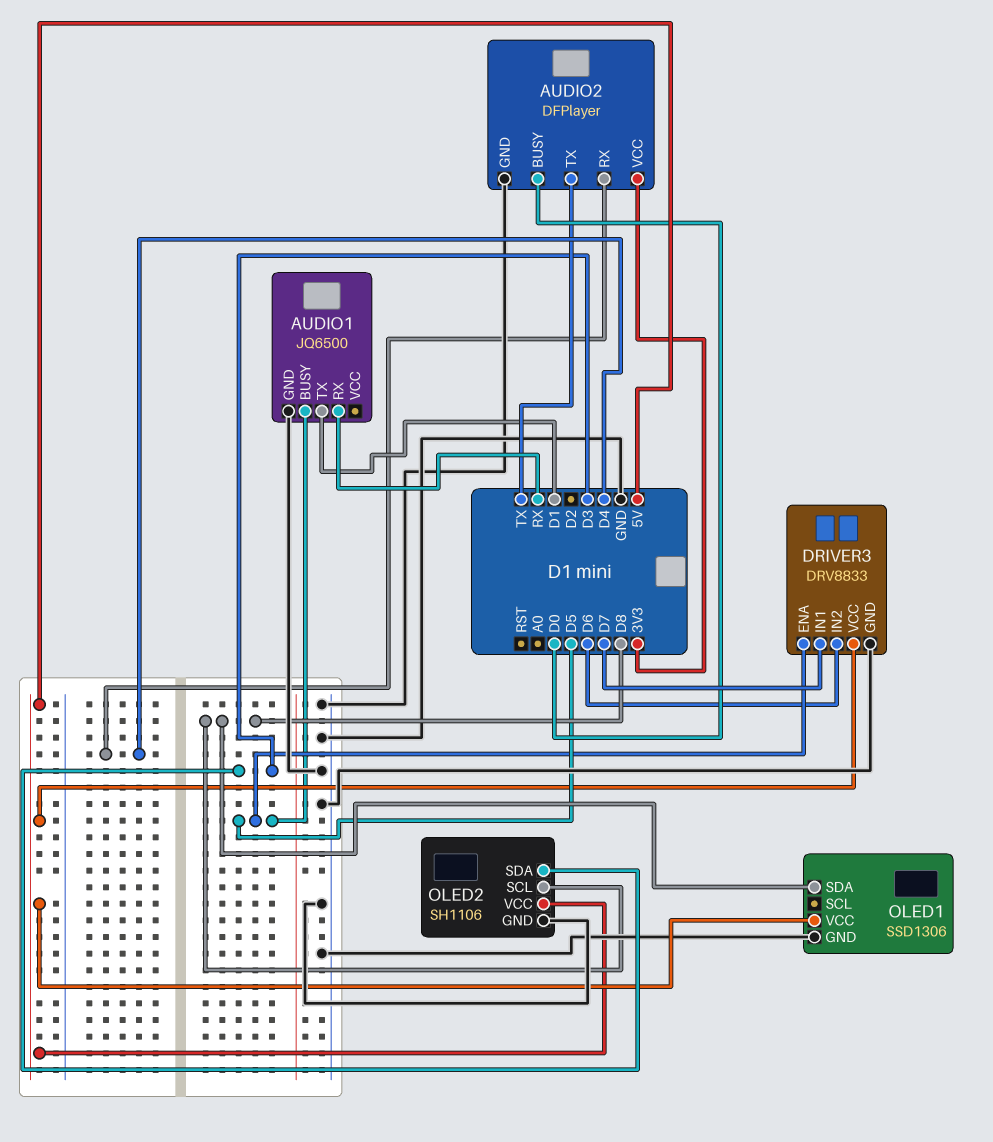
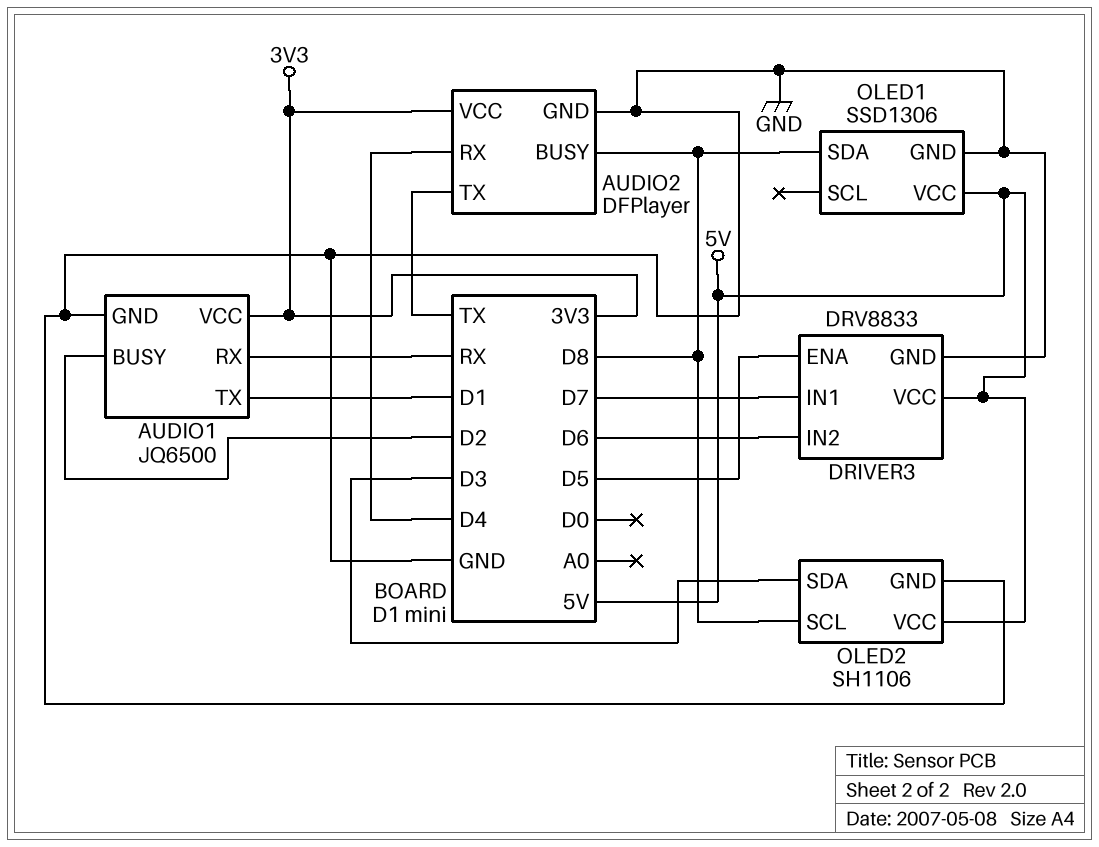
AUDIO1 pin BUSY: D5 -> D2
AUDIO1 pin VCC: none -> 3V3
AUDIO2 pin BUSY: D0 -> D8

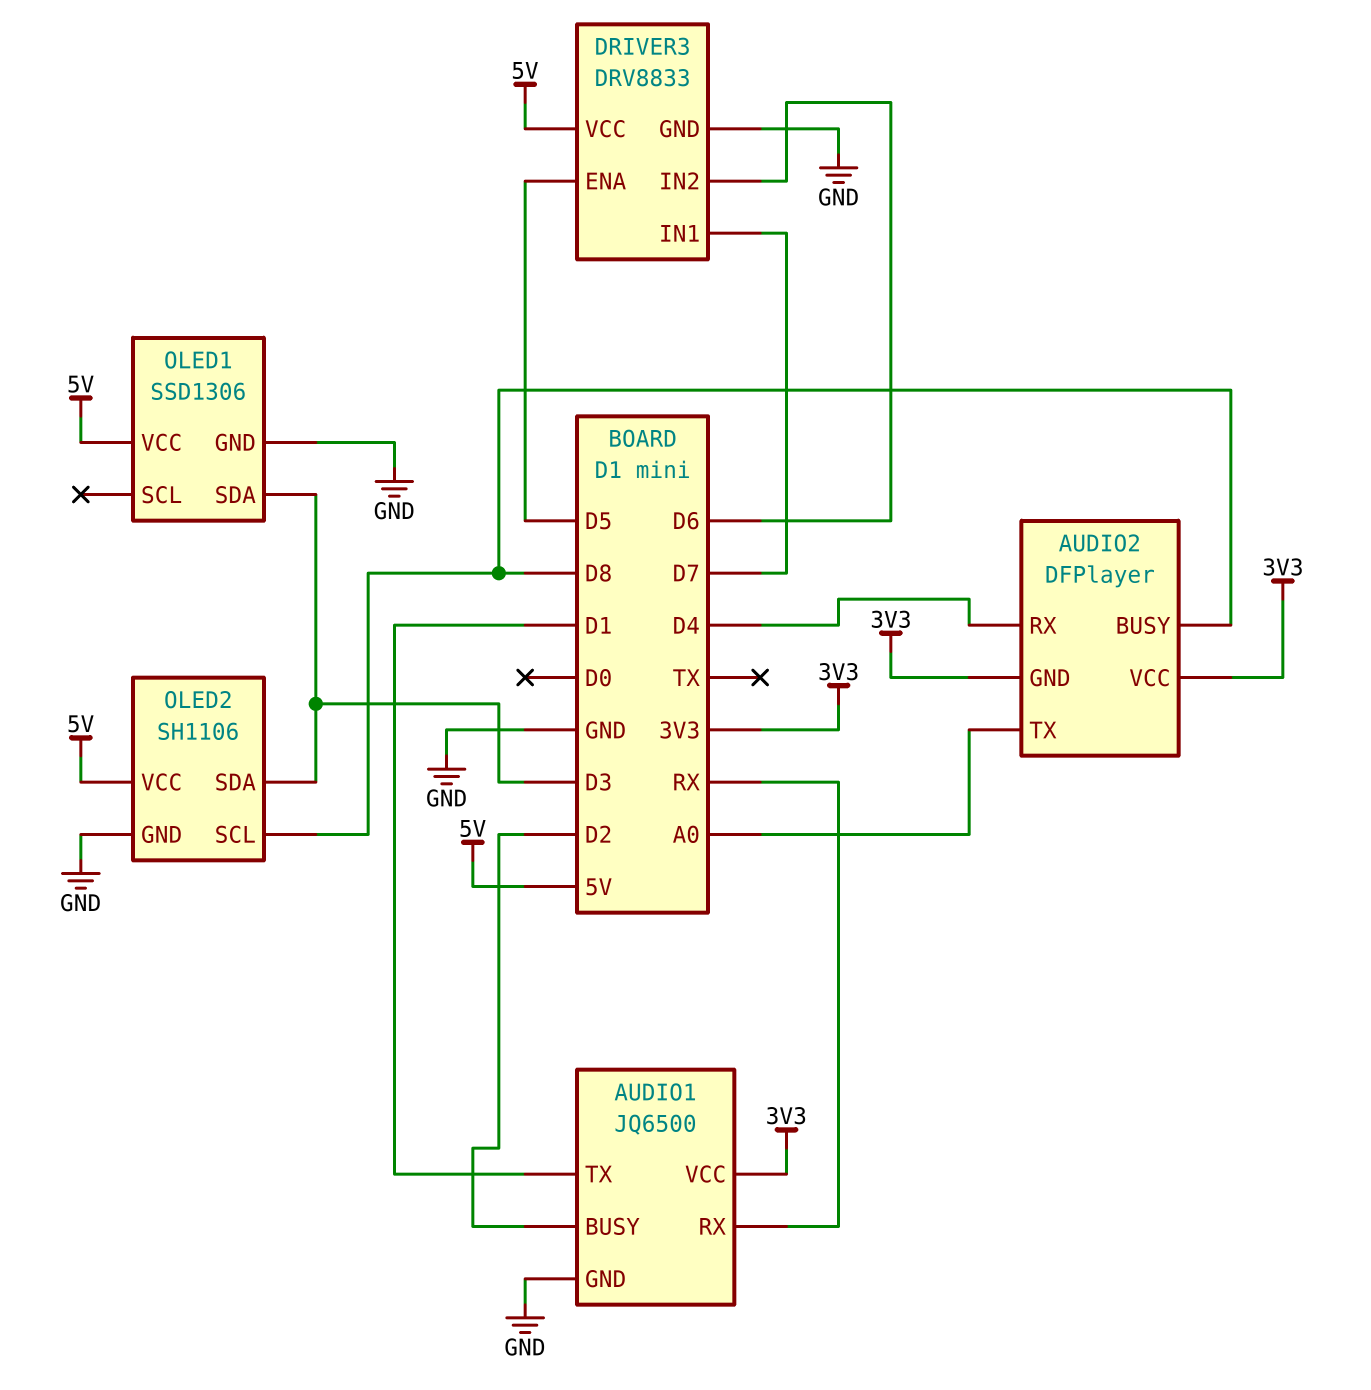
AUDIO2 pin GND: GND -> 3V3
AUDIO2 pin TX: TX -> A0
OLED1 pin SDA: D8 -> D3

